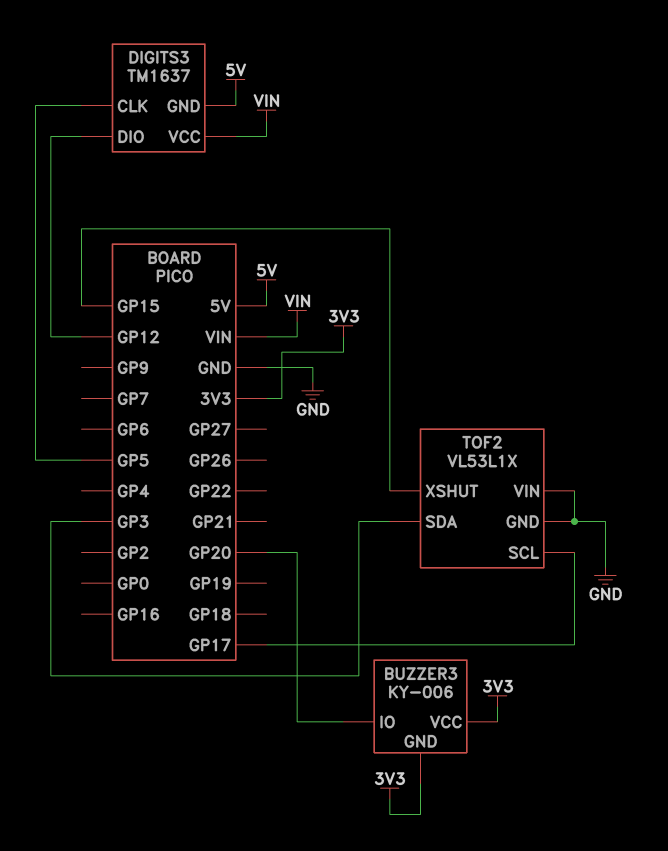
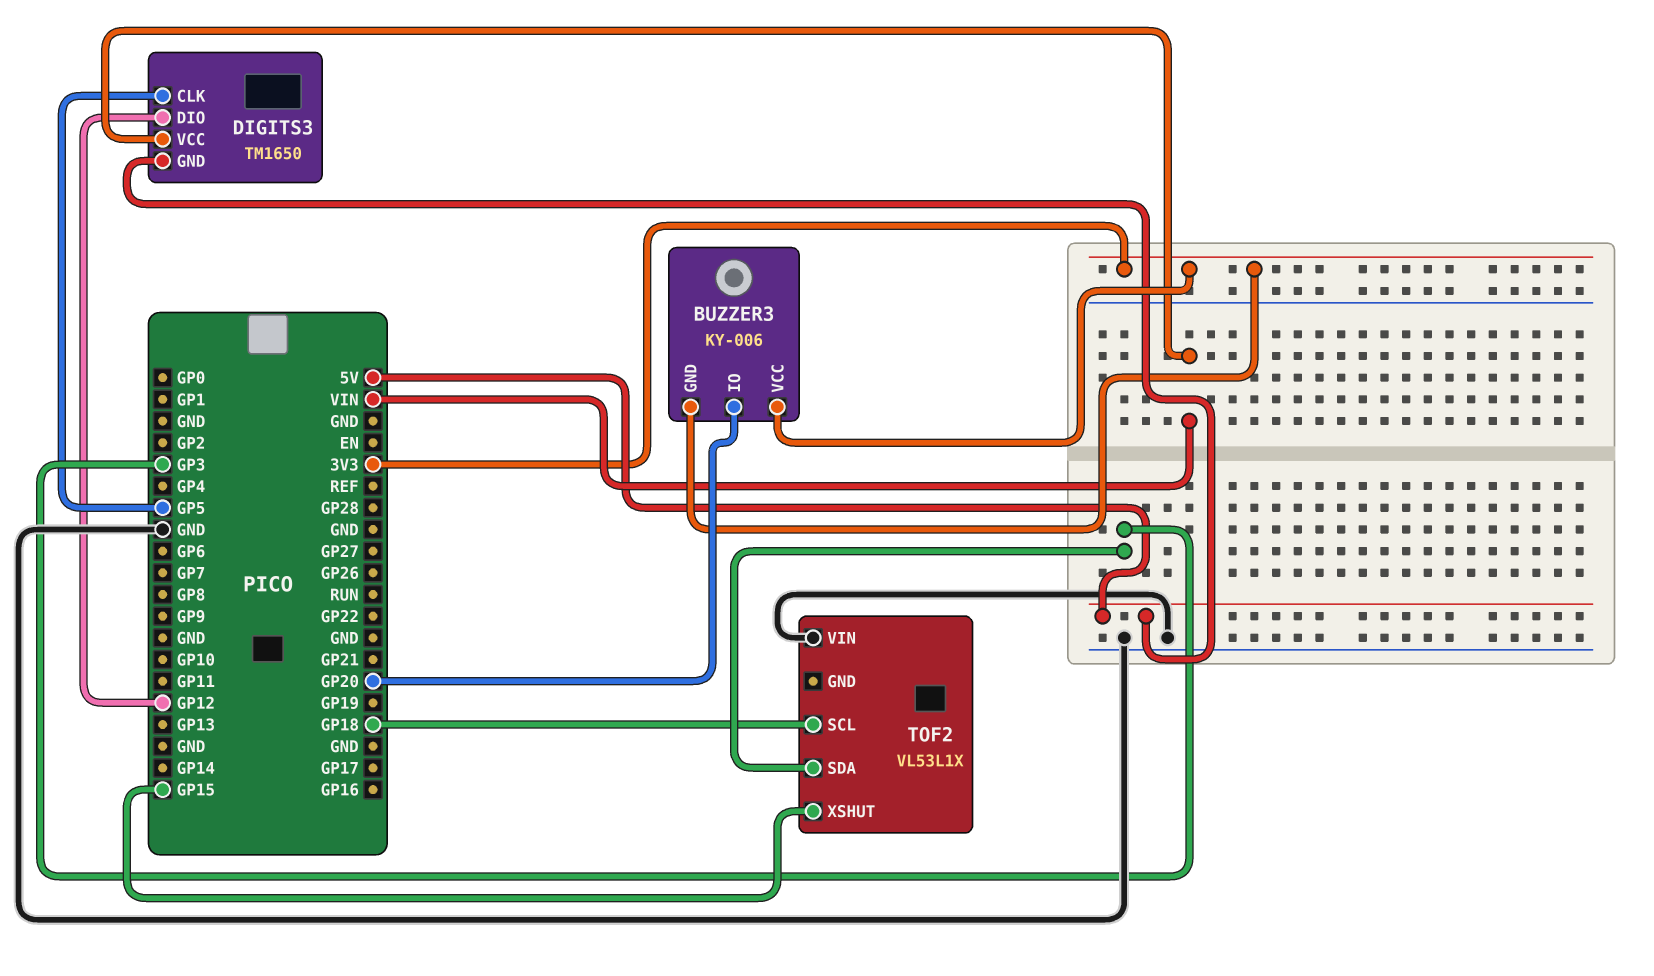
DIGITS3: TM1637 -> TM1650
TOF2 pin GND: GND -> none
TOF2 pin SCL: GP17 -> GP18

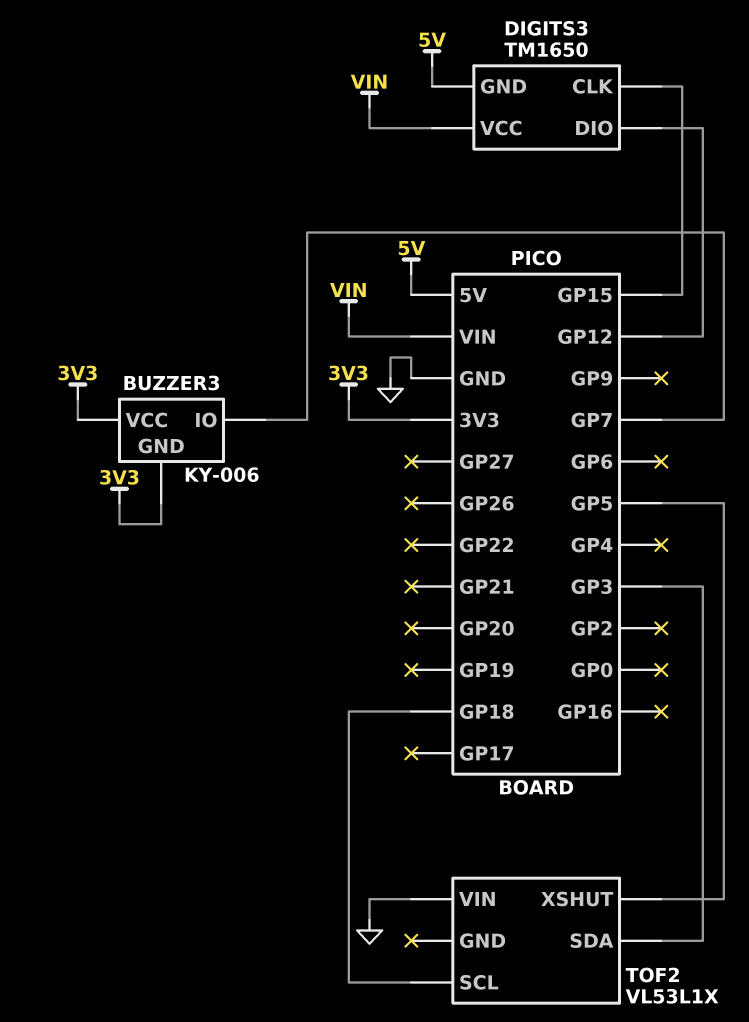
BUZZER3 pin IO: GP20 -> GP7
DIGITS3 pin CLK: GP5 -> GP15
TOF2 pin XSHUT: GP15 -> GP5

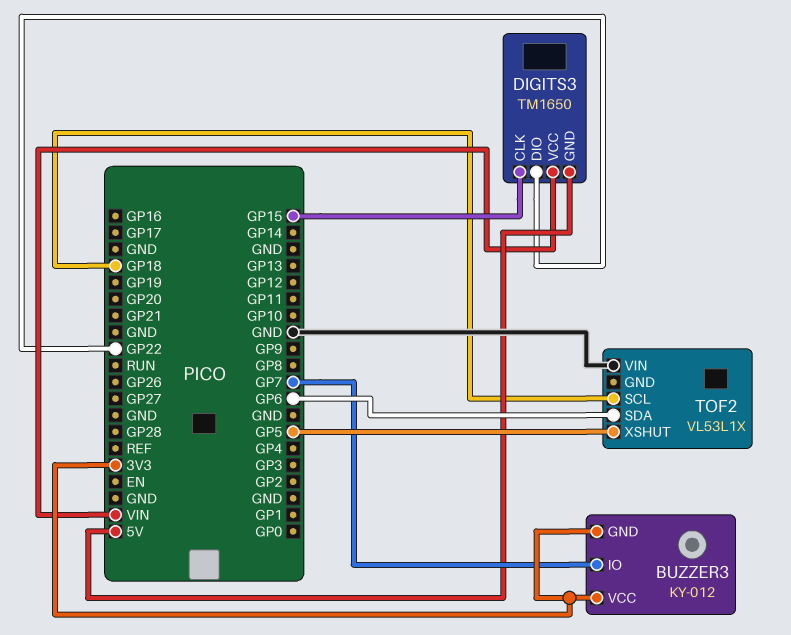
BUZZER3: KY-006 -> KY-012
DIGITS3 pin DIO: GP12 -> GP22
TOF2 pin SDA: GP3 -> GP6

